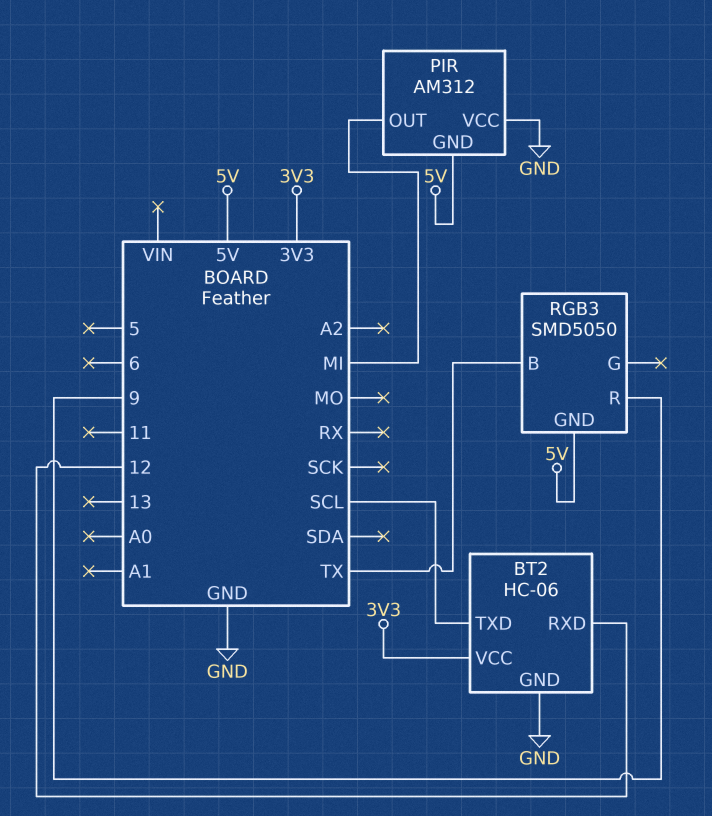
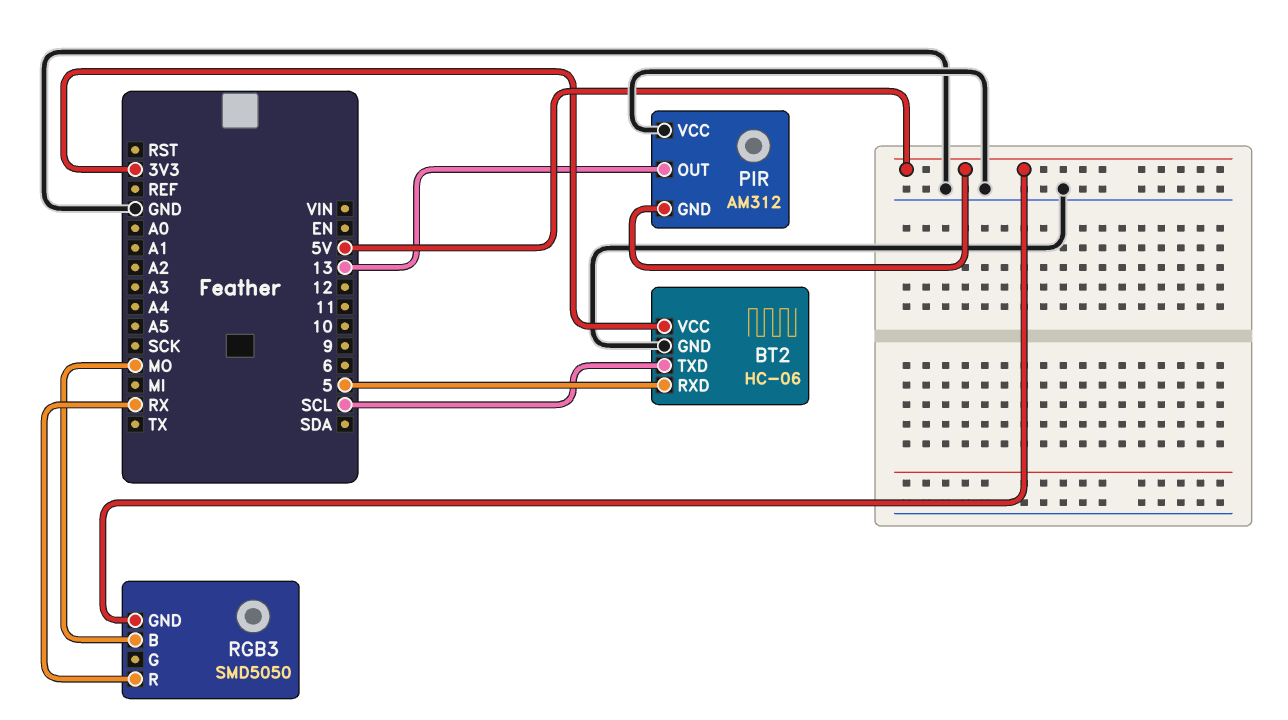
BT2 pin RXD: 12 -> 5
PIR pin OUT: MI -> 13
RGB3 pin B: TX -> MO
RGB3 pin R: 9 -> RX

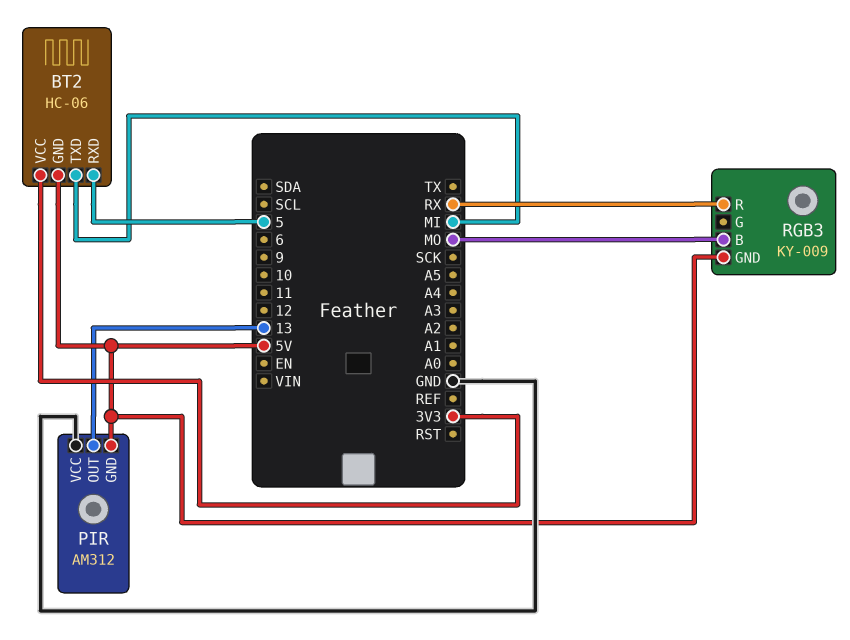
BT2 pin GND: GND -> 5V
BT2 pin TXD: SCL -> MI
RGB3: SMD5050 -> KY-009

